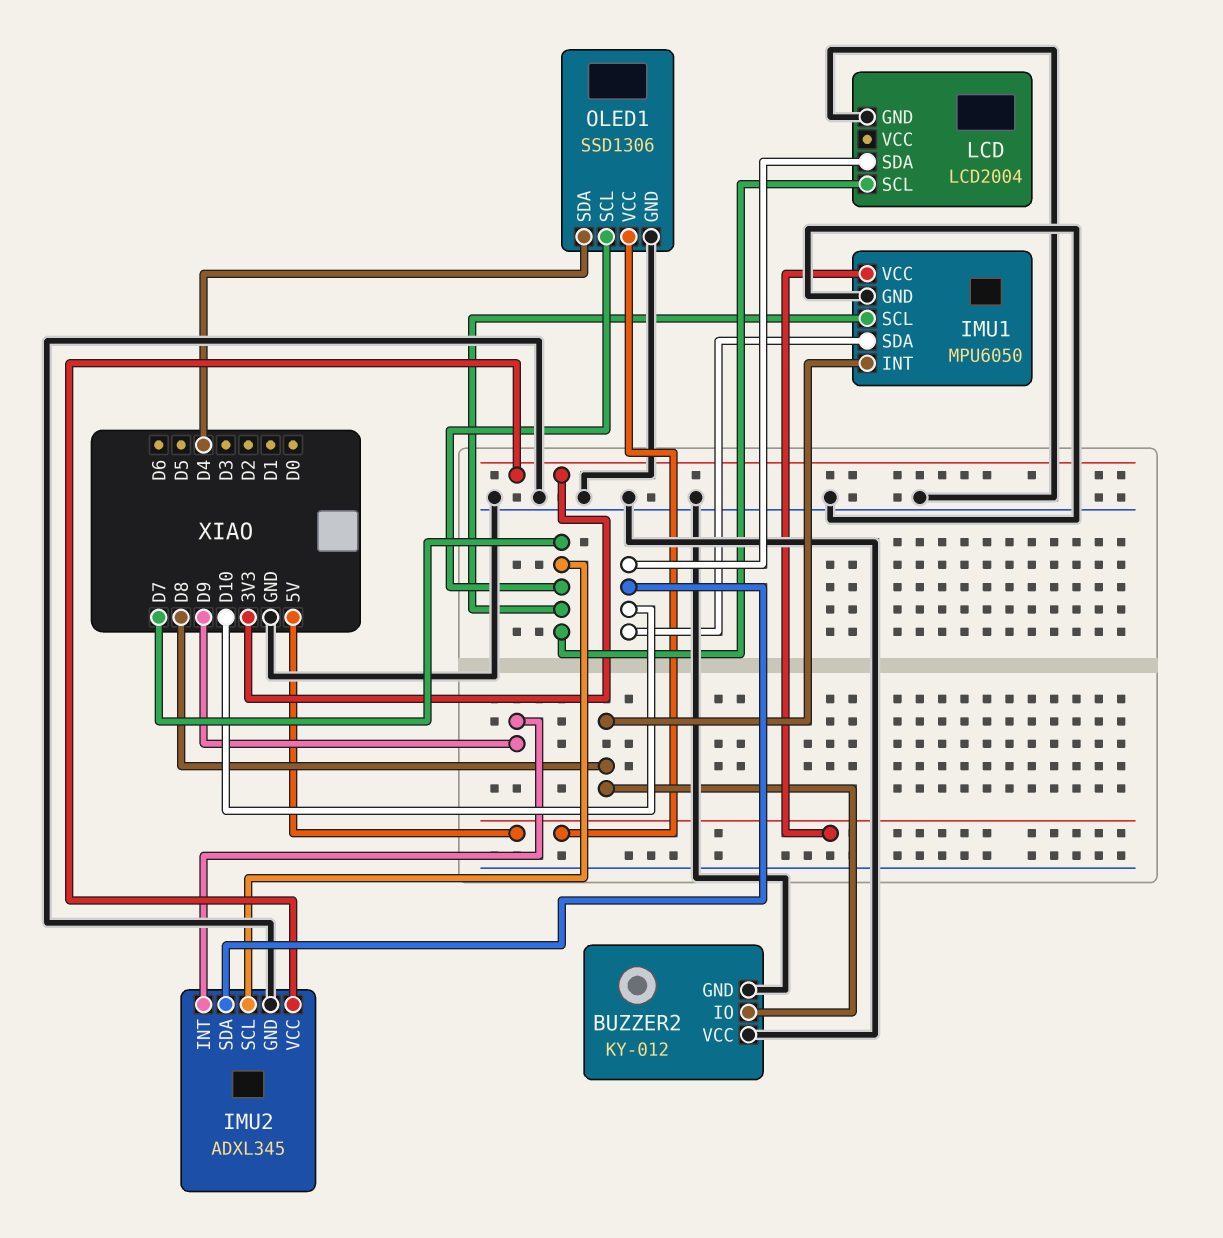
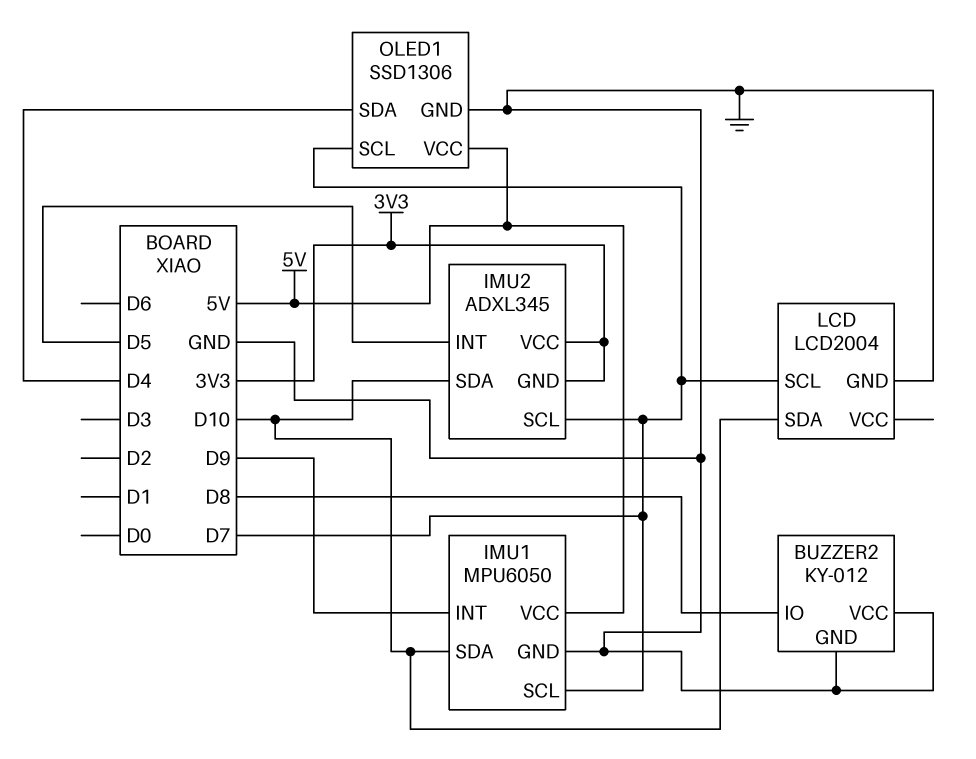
IMU1 pin INT: D8 -> D9
IMU2 pin GND: GND -> 3V3
IMU2 pin INT: D9 -> D5

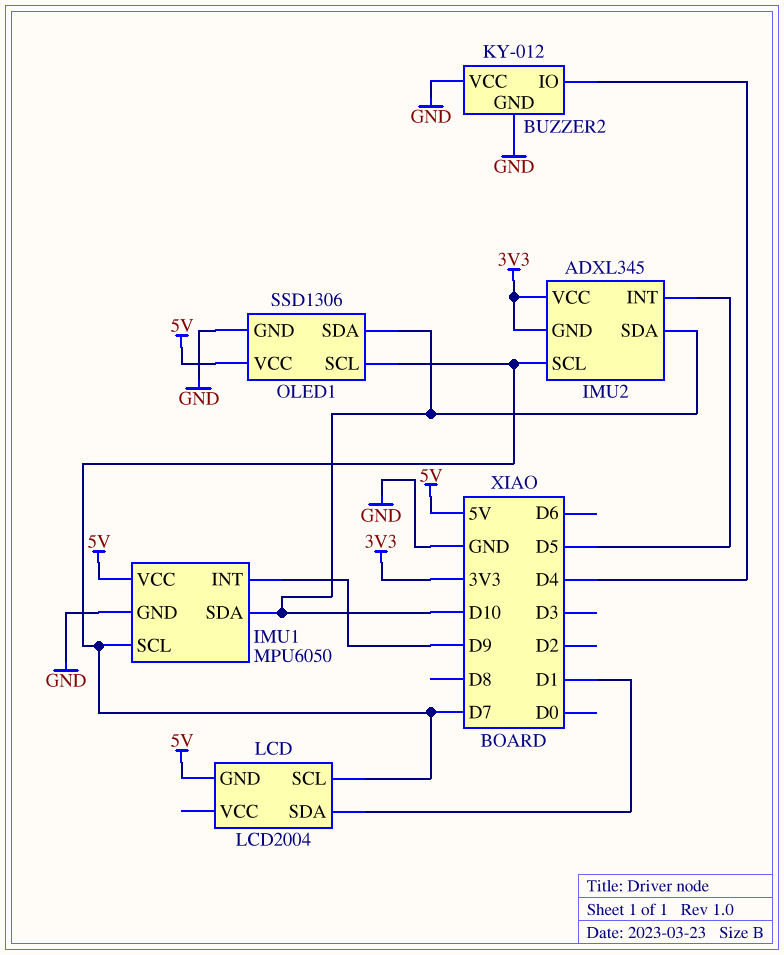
BUZZER2 pin IO: D8 -> D4
LCD pin GND: GND -> 5V
LCD pin SDA: D10 -> D1
OLED1 pin SDA: D4 -> D10

